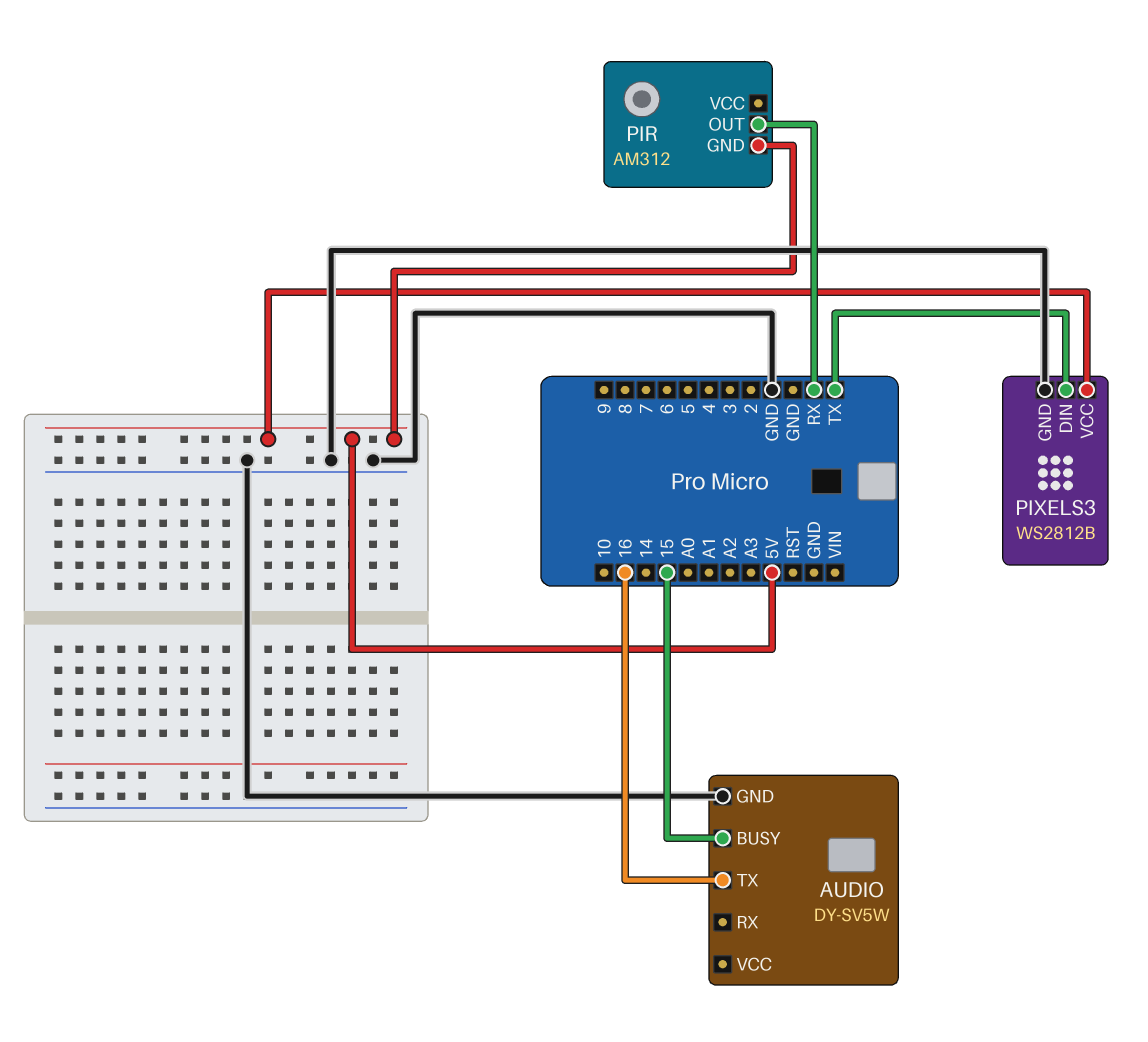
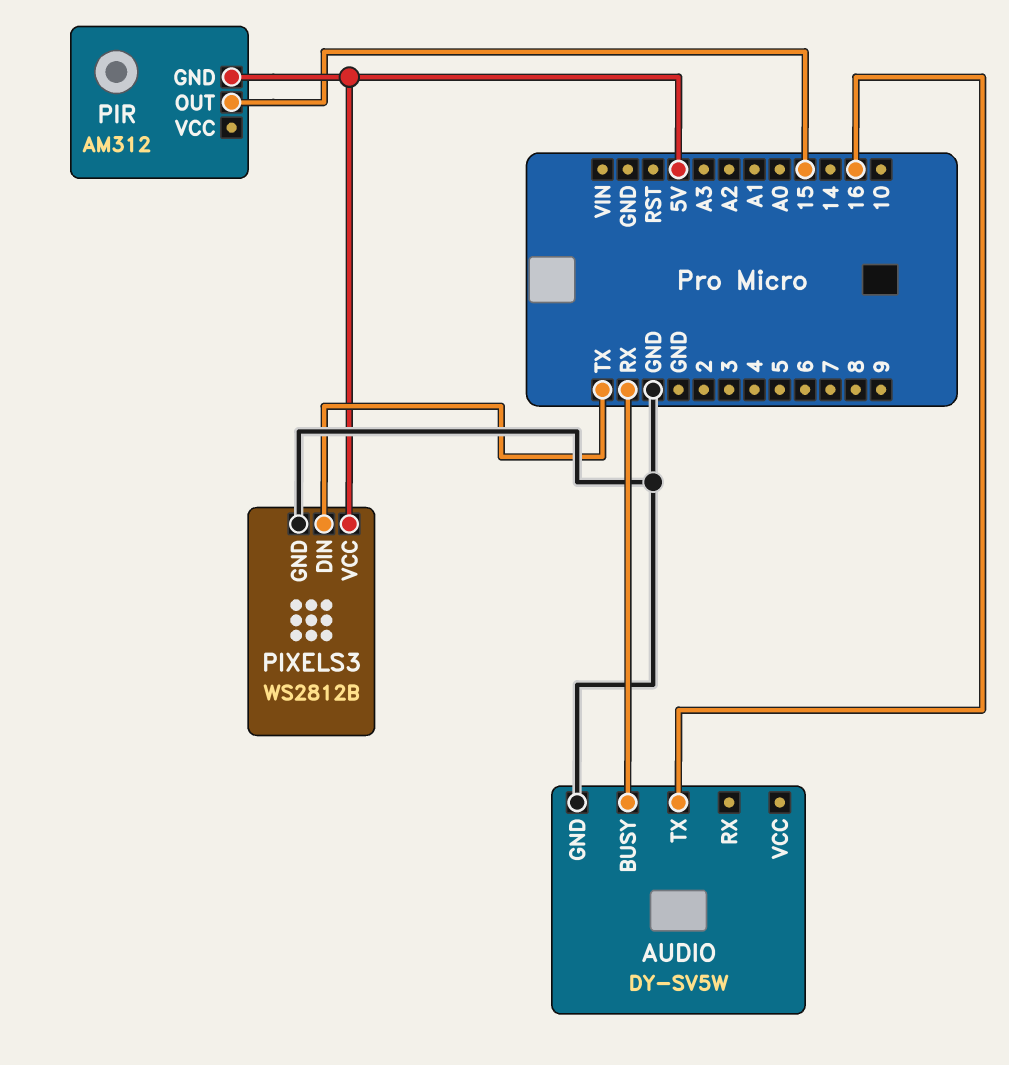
AUDIO pin BUSY: 15 -> RX
PIR pin OUT: RX -> 15

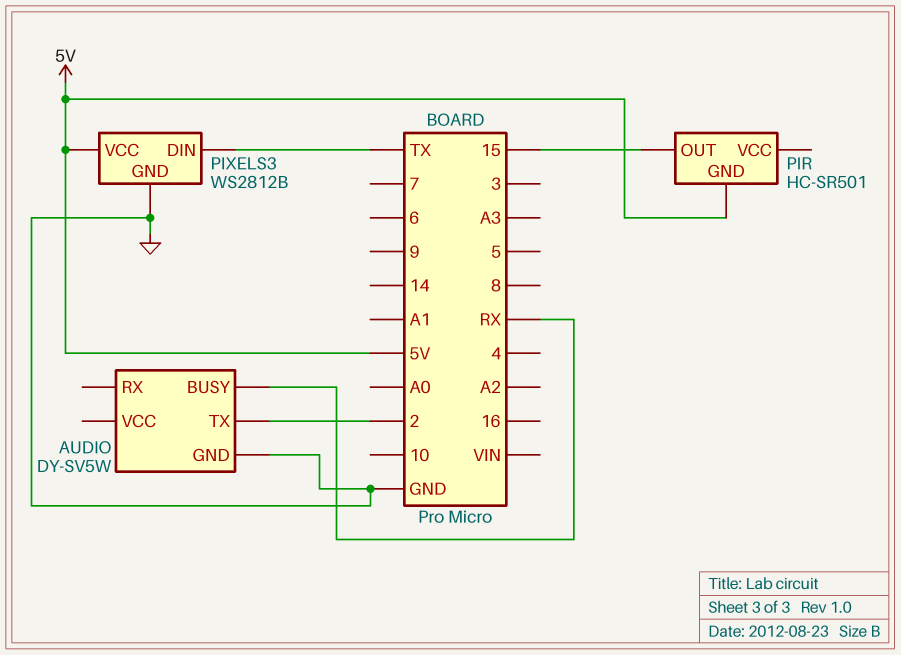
AUDIO pin TX: 16 -> 2
PIR: AM312 -> HC-SR501

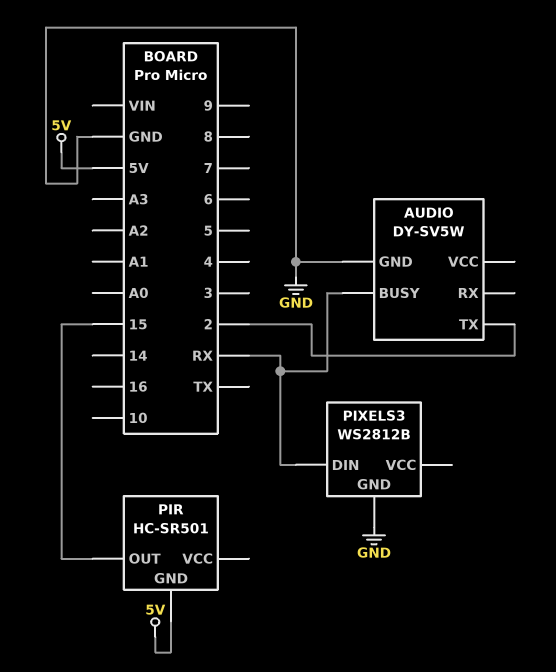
PIXELS3 pin DIN: TX -> RX
PIXELS3 pin VCC: 5V -> none

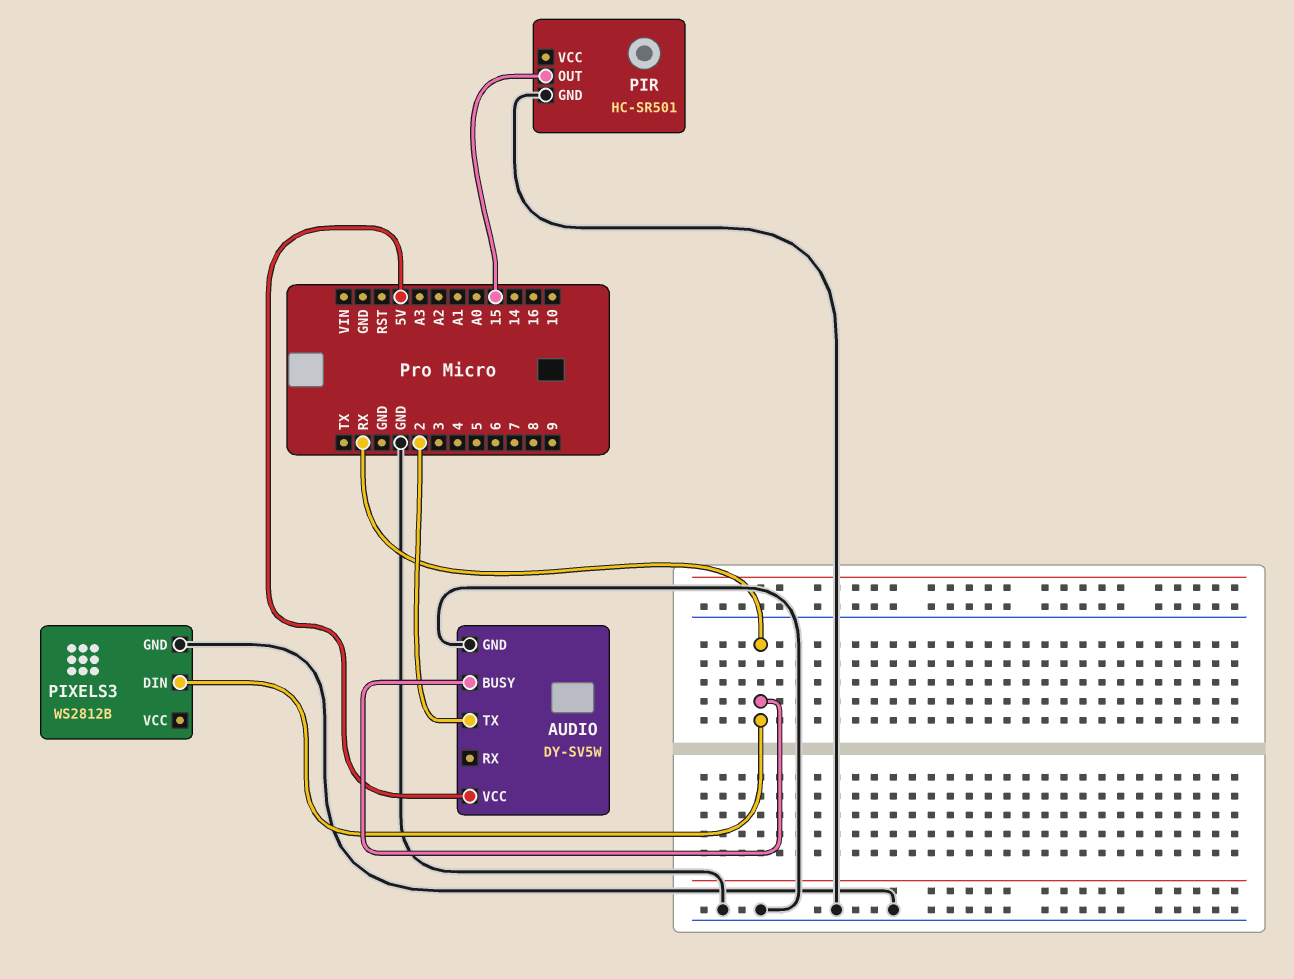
AUDIO pin VCC: none -> 5V
PIR pin GND: 5V -> GND

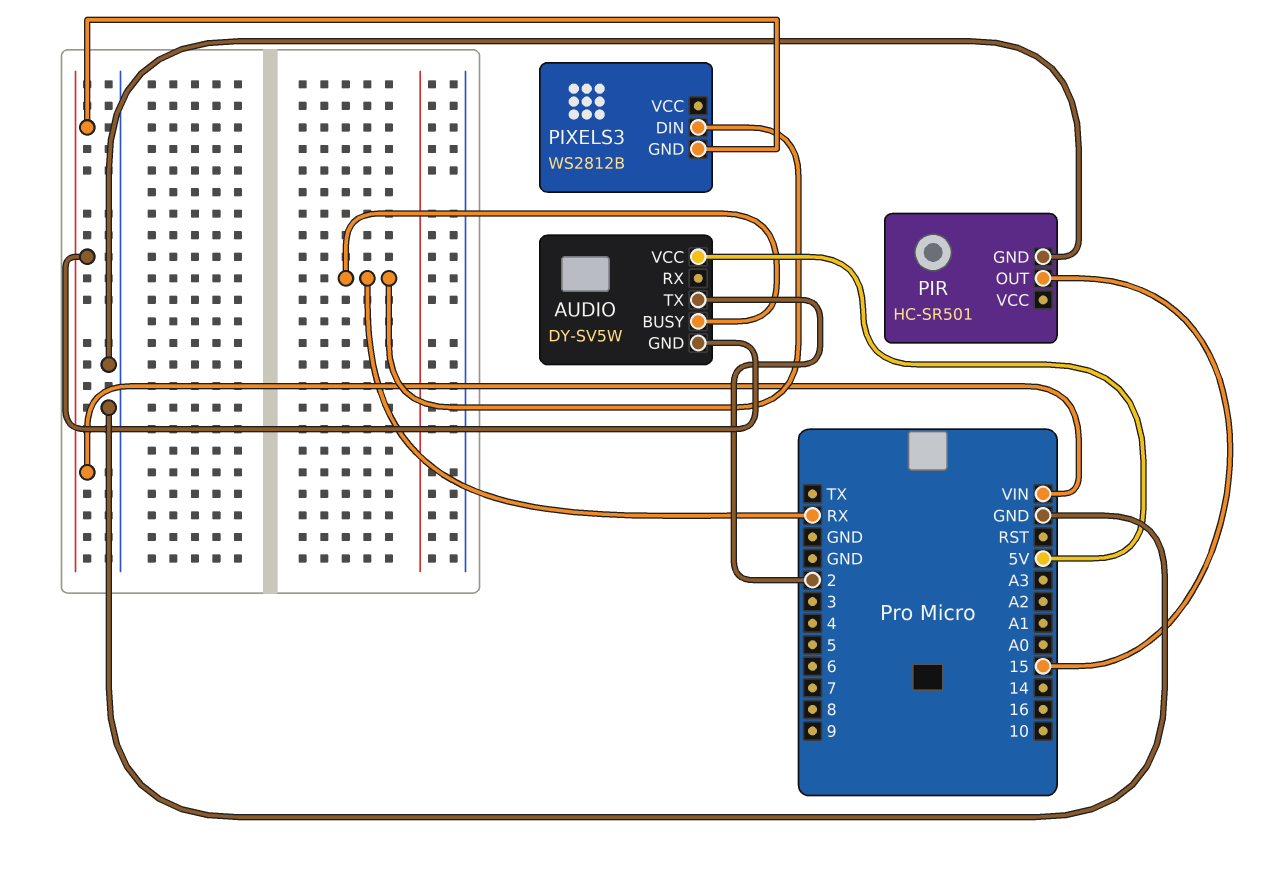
AUDIO pin GND: GND -> VIN
PIXELS3 pin GND: GND -> VIN

